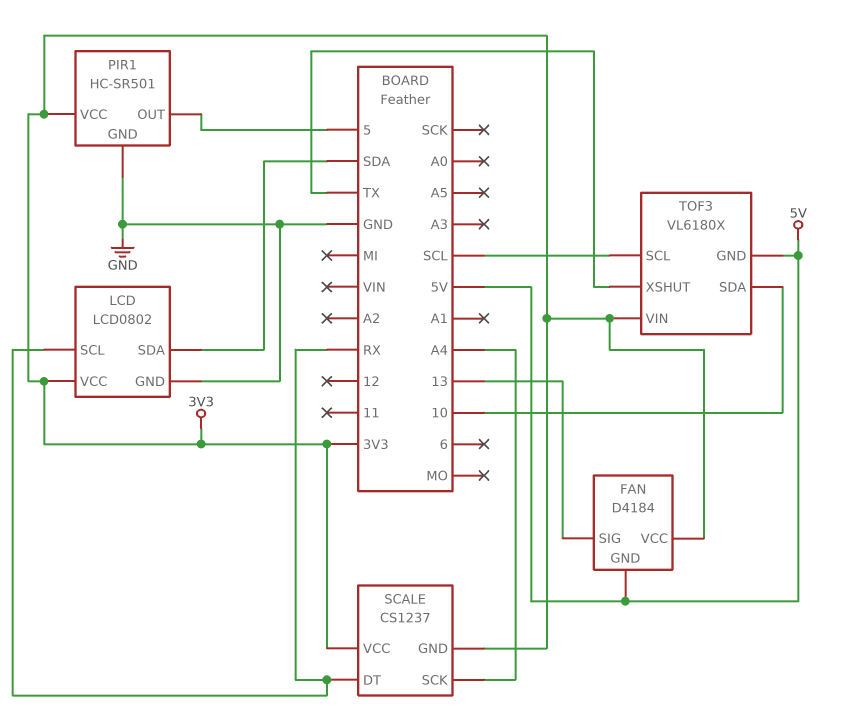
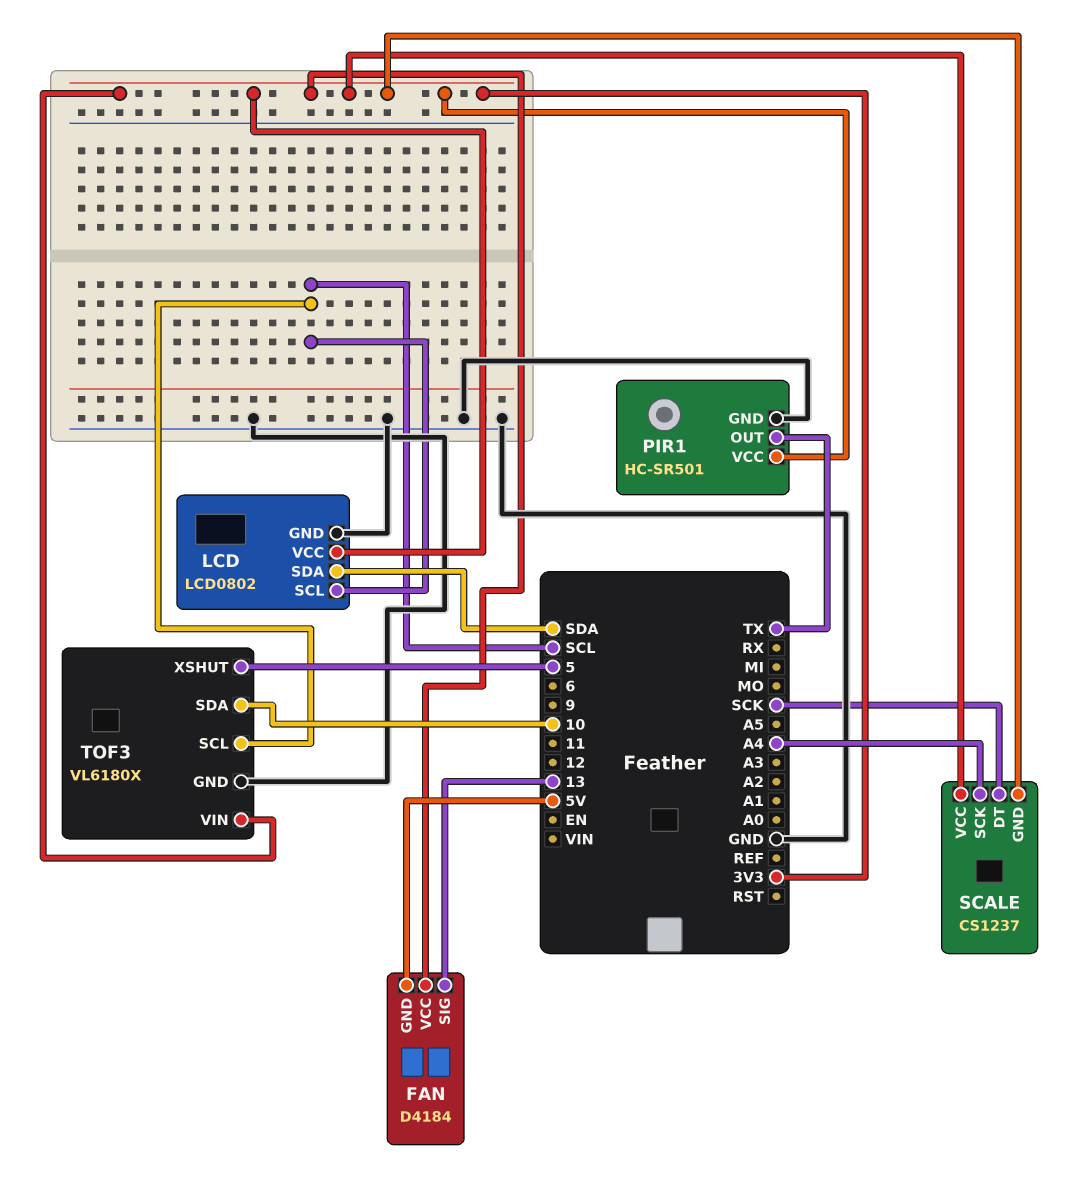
LCD pin SCL: RX -> SCL
PIR1 pin OUT: 5 -> TX
SCALE pin DT: RX -> SCK
TOF3 pin GND: 5V -> GND
TOF3 pin XSHUT: TX -> 5

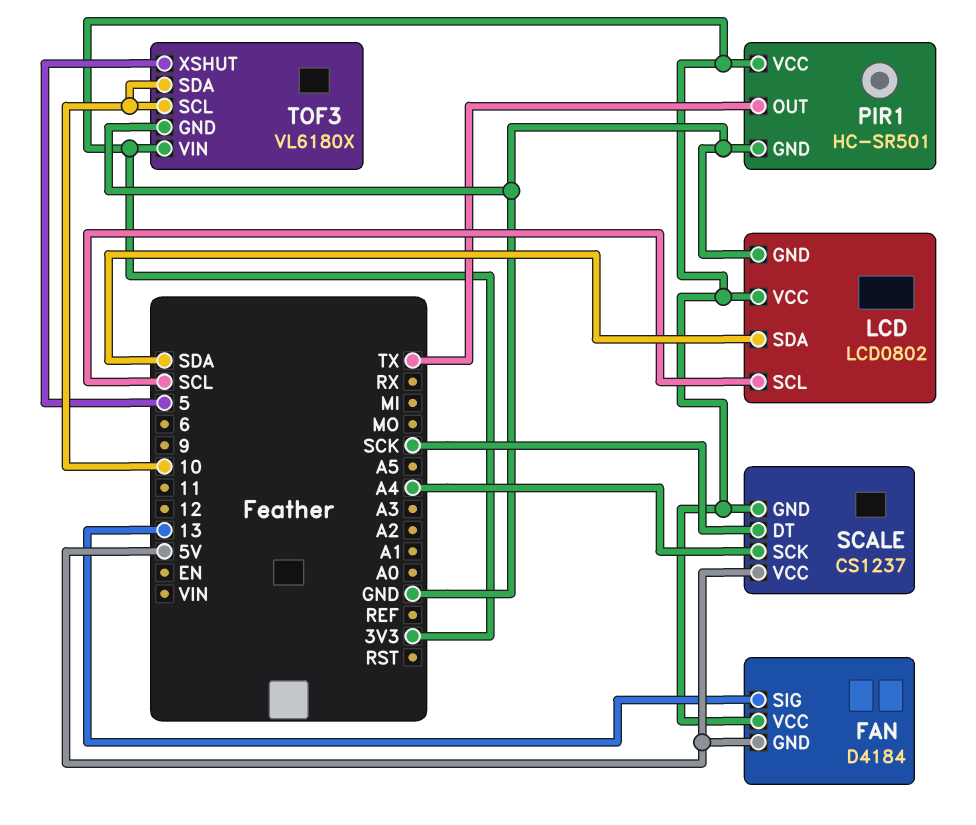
SCALE pin VCC: 3V3 -> 5V
TOF3 pin SCL: SCL -> 10

